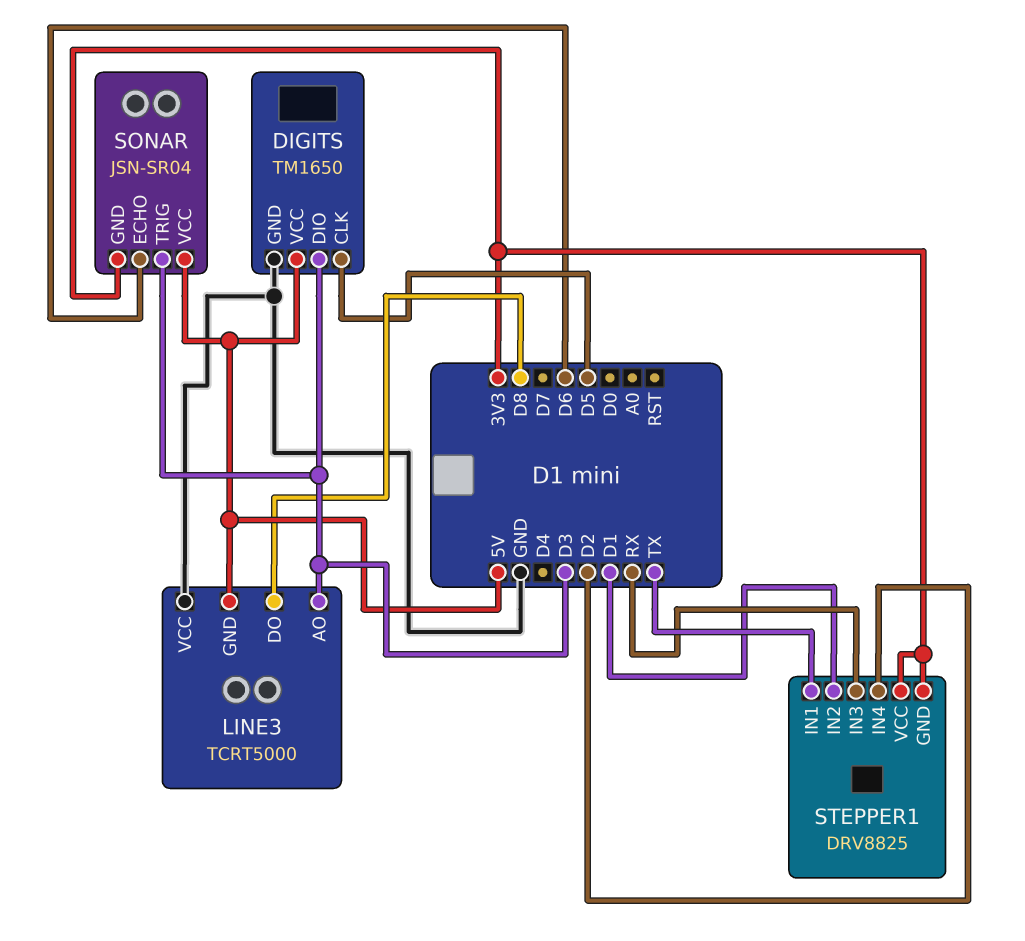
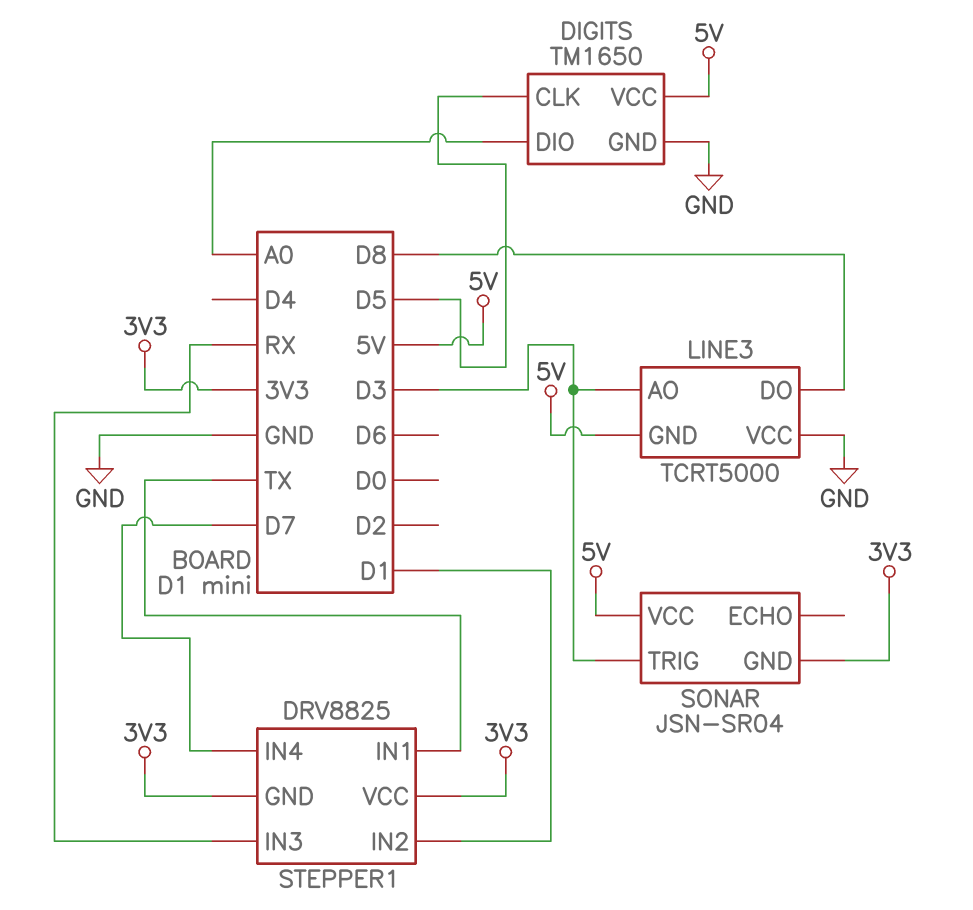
DIGITS pin DIO: D3 -> A0
SONAR pin ECHO: D6 -> none
STEPPER1 pin IN4: D2 -> D7

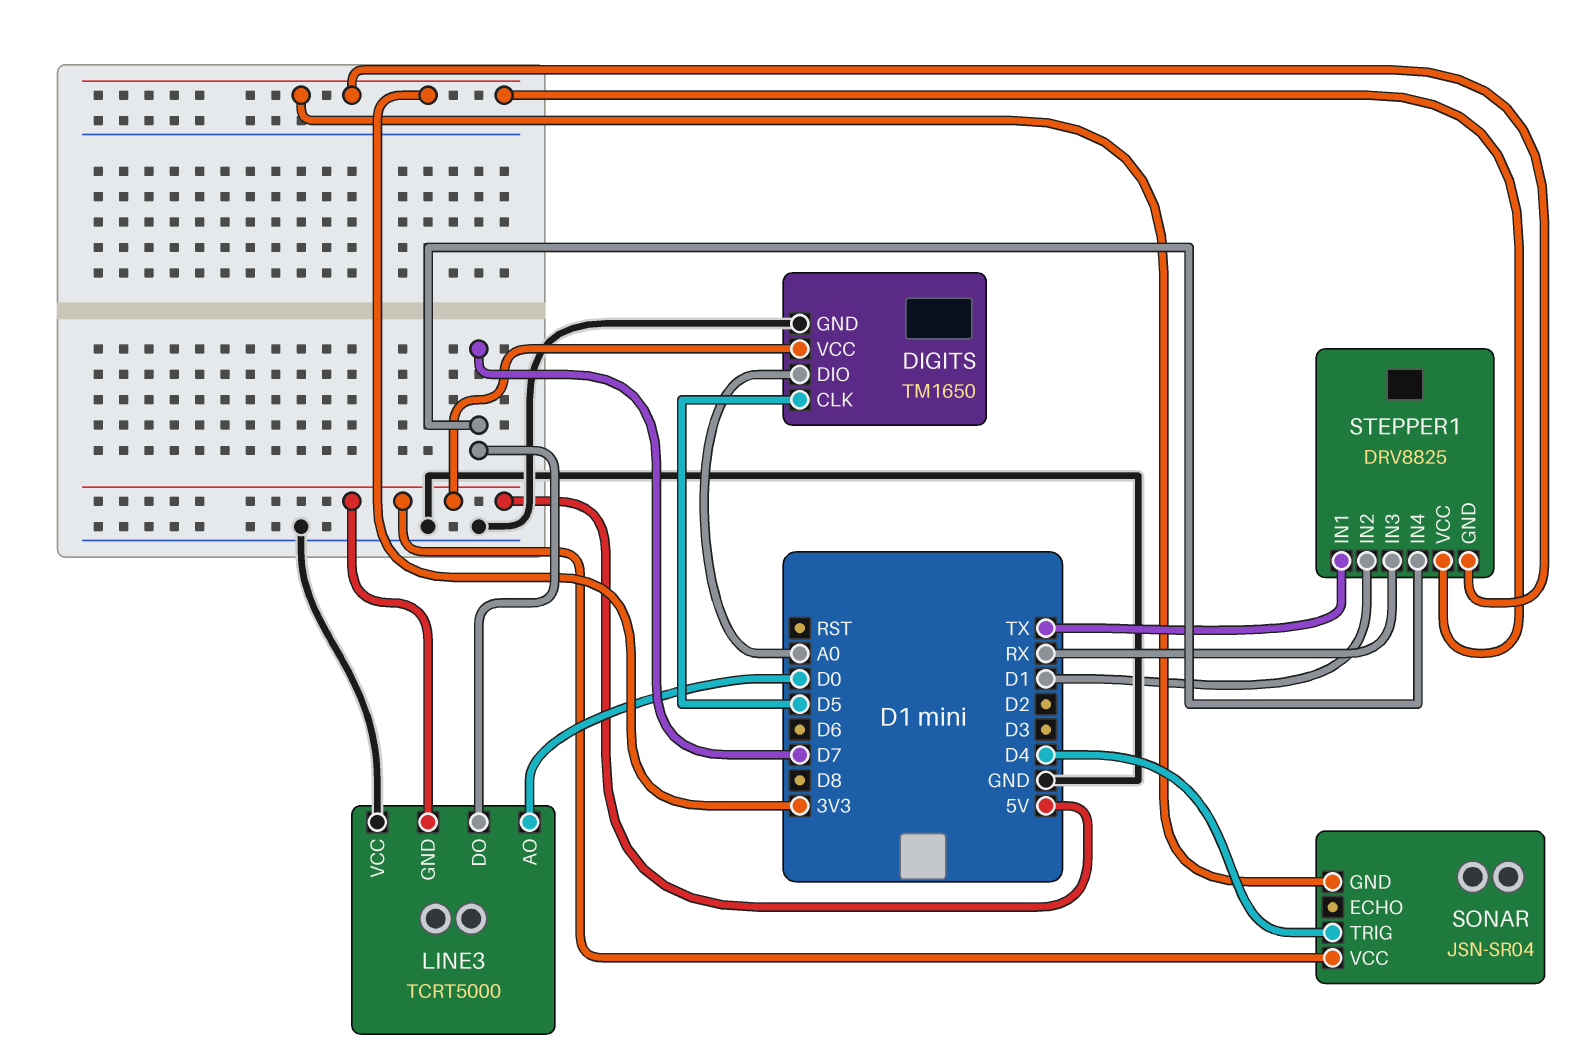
LINE3 pin AO: D3 -> D0
LINE3 pin DO: D8 -> D7
SONAR pin TRIG: D3 -> D4

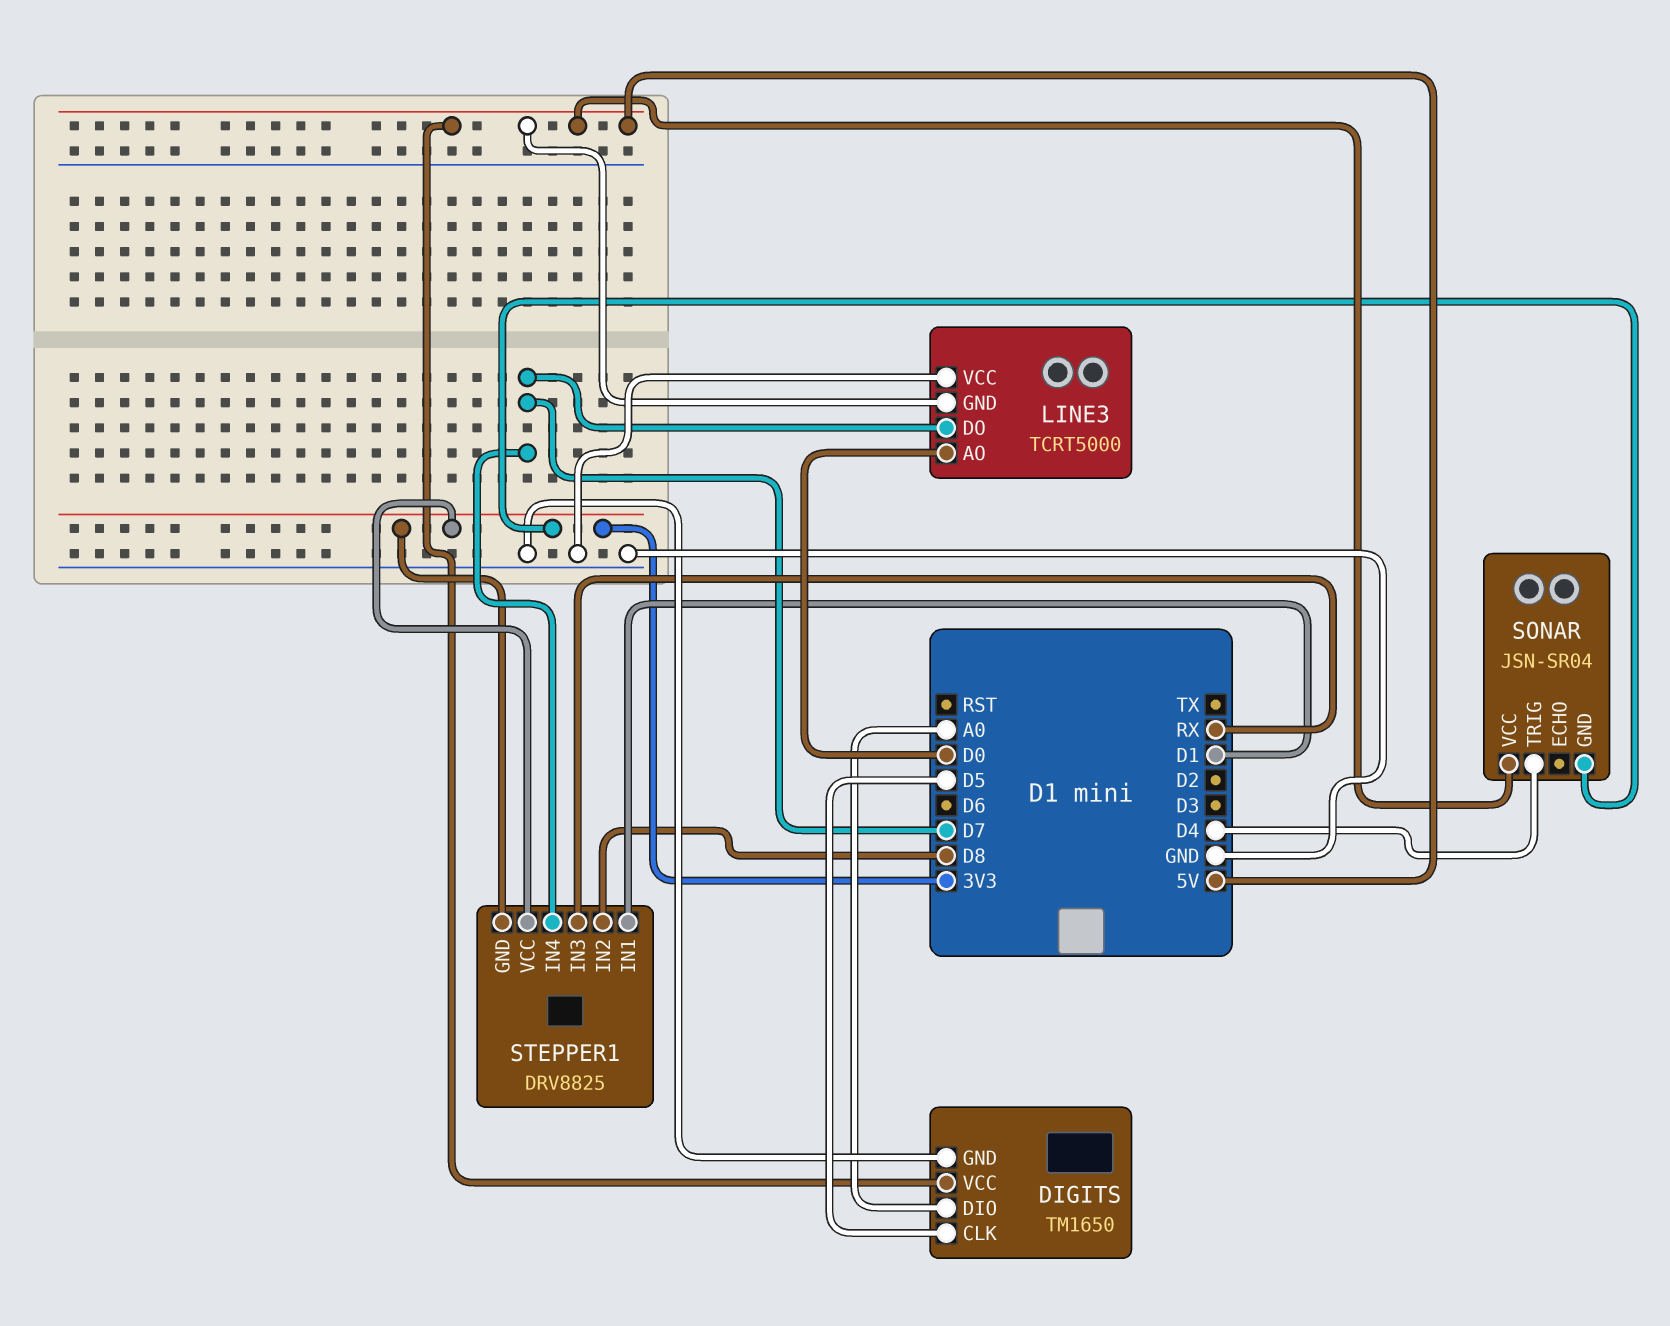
STEPPER1 pin IN1: TX -> D1
STEPPER1 pin IN2: D1 -> D8

